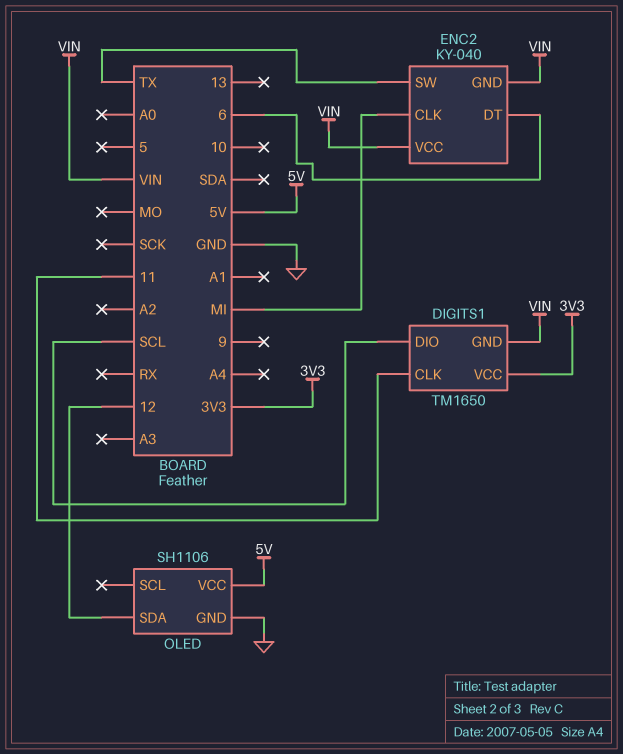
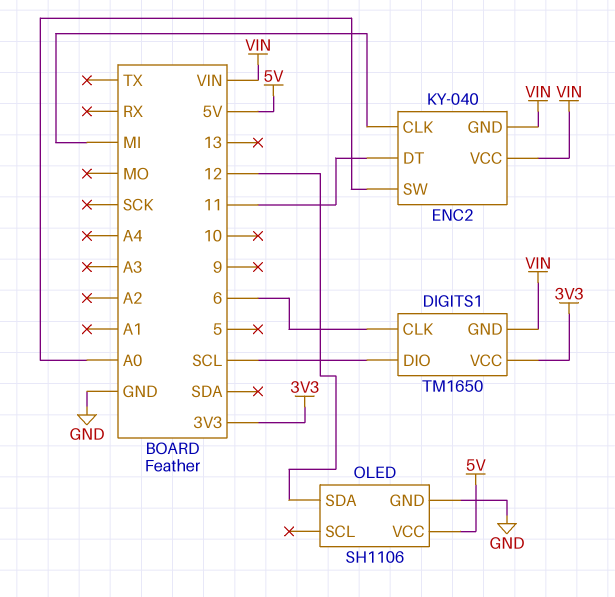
DIGITS1 pin CLK: 11 -> 6
ENC2 pin DT: 6 -> 11
ENC2 pin SW: TX -> A0

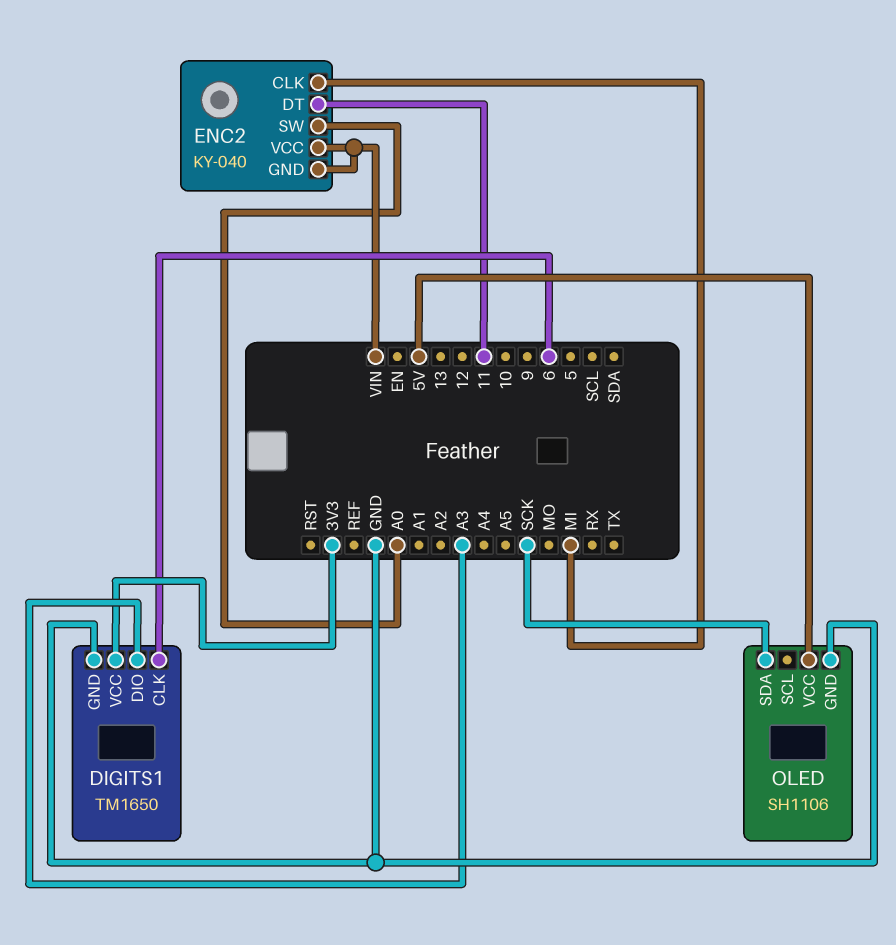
DIGITS1 pin DIO: SCL -> A3
DIGITS1 pin GND: VIN -> GND
OLED pin SDA: 12 -> SCK

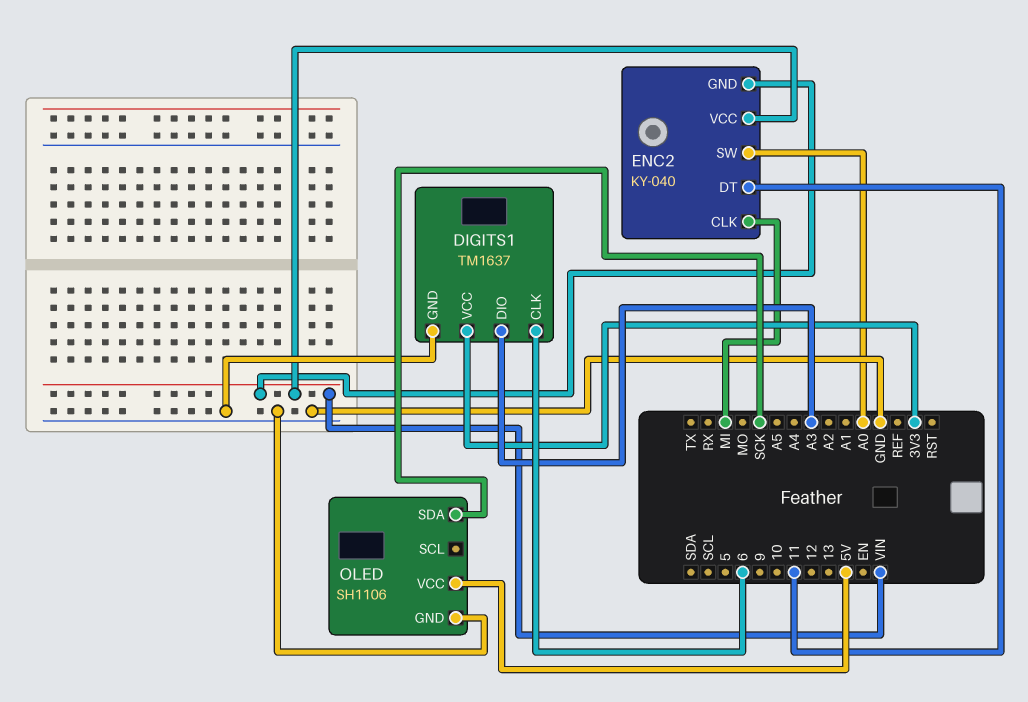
DIGITS1: TM1650 -> TM1637

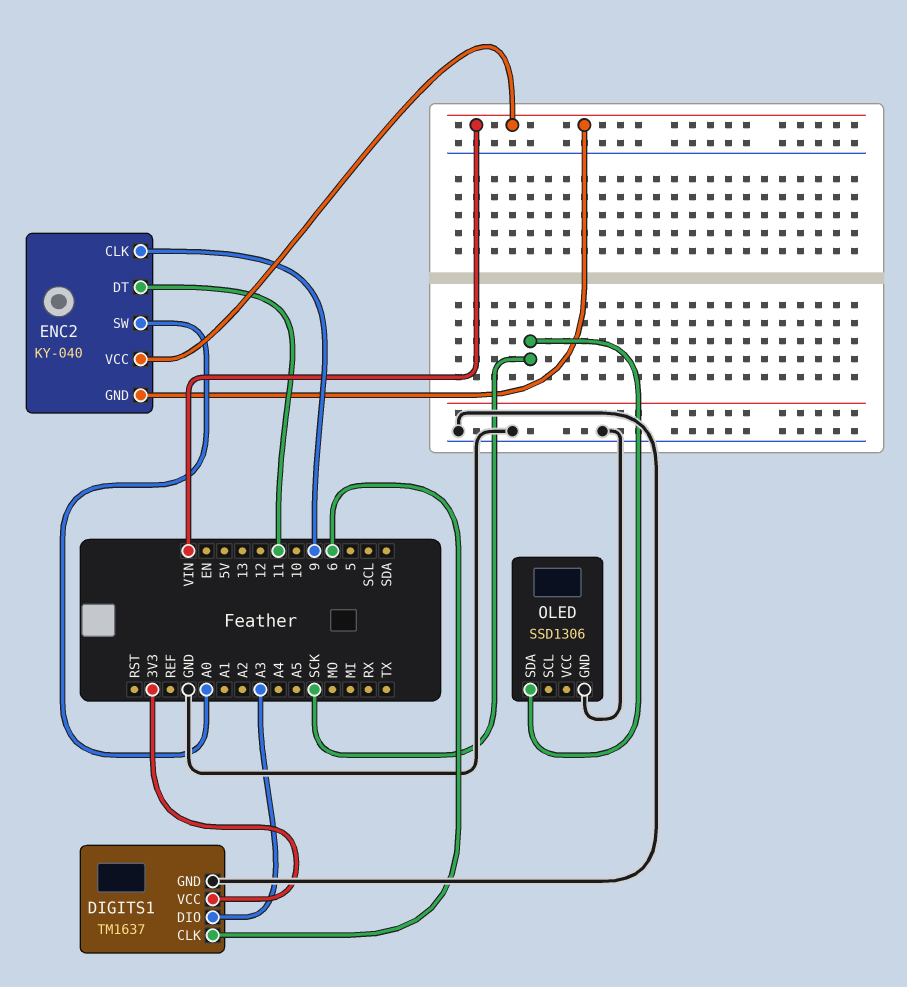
ENC2 pin CLK: MI -> 9
OLED: SH1106 -> SSD1306
OLED pin VCC: 5V -> none

